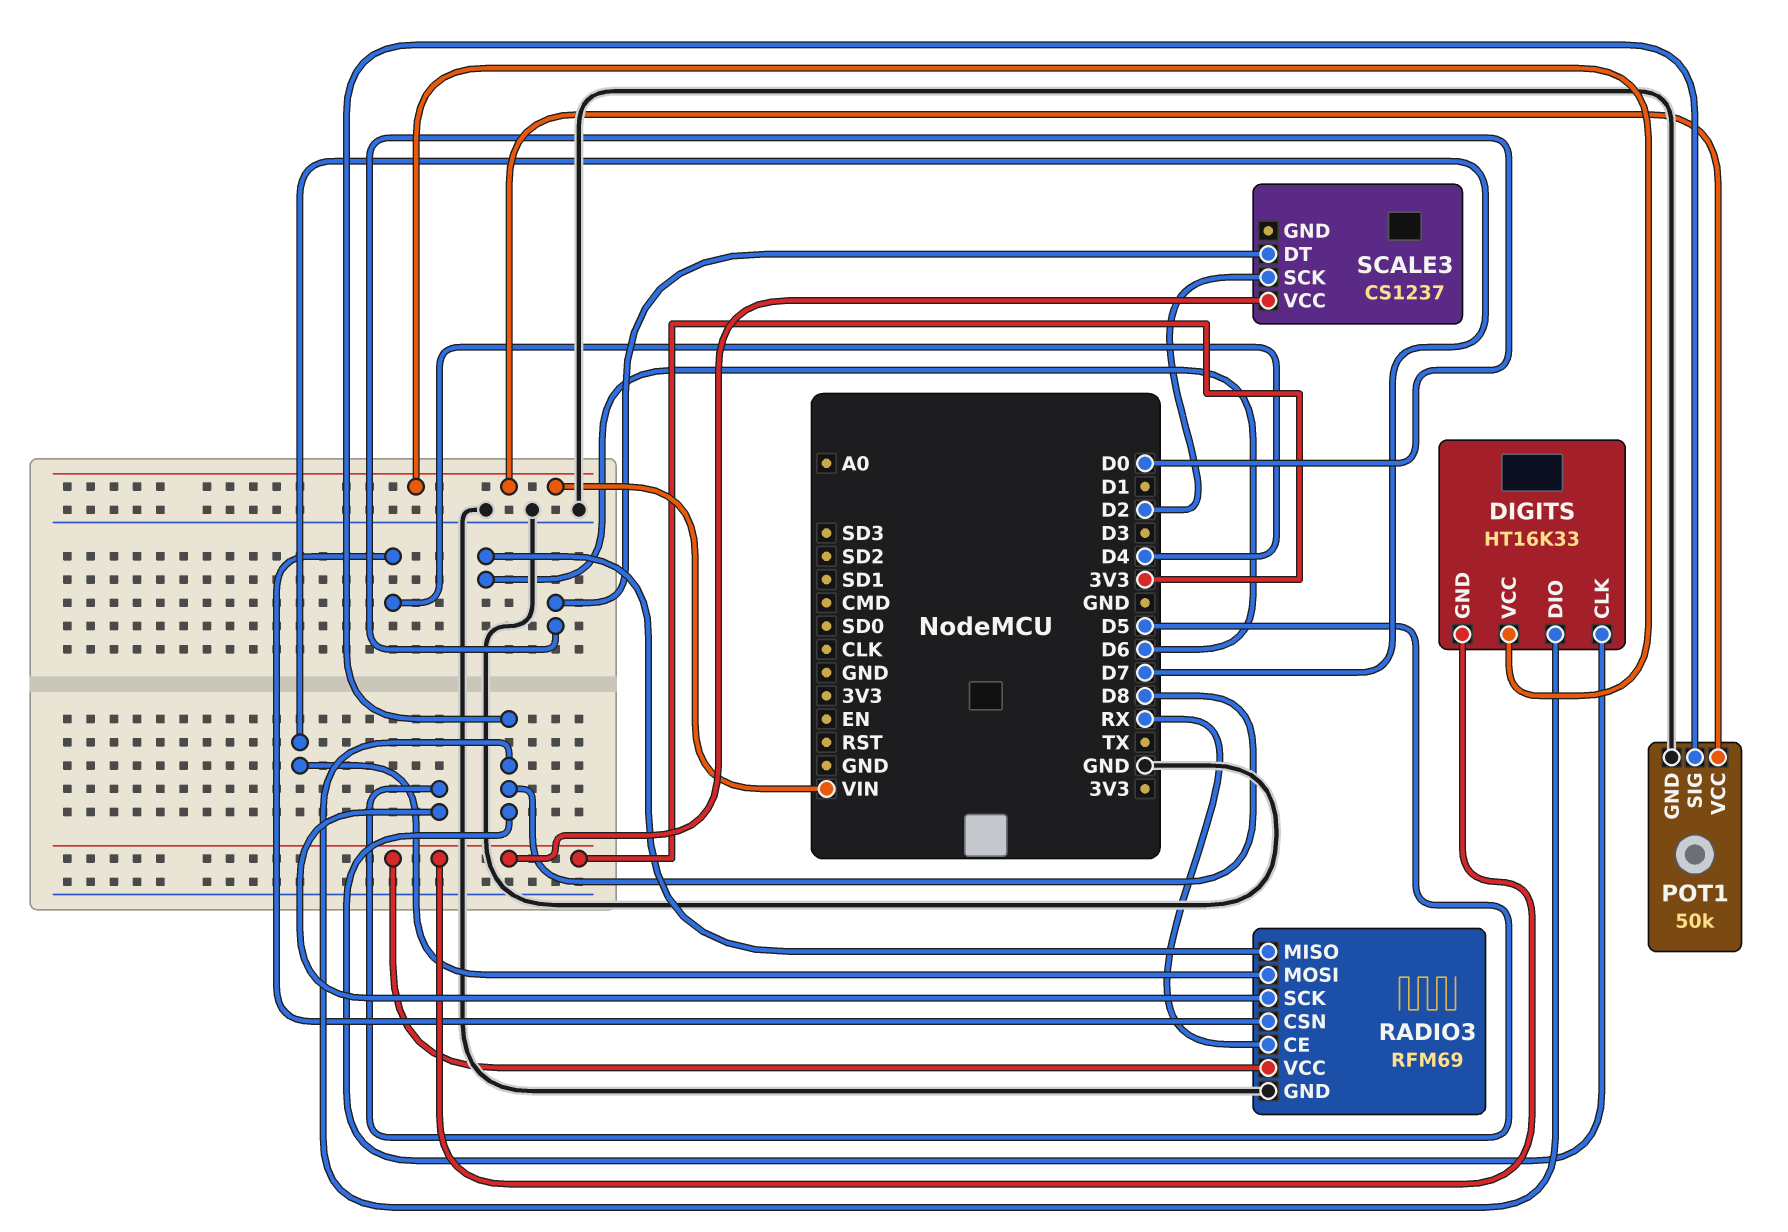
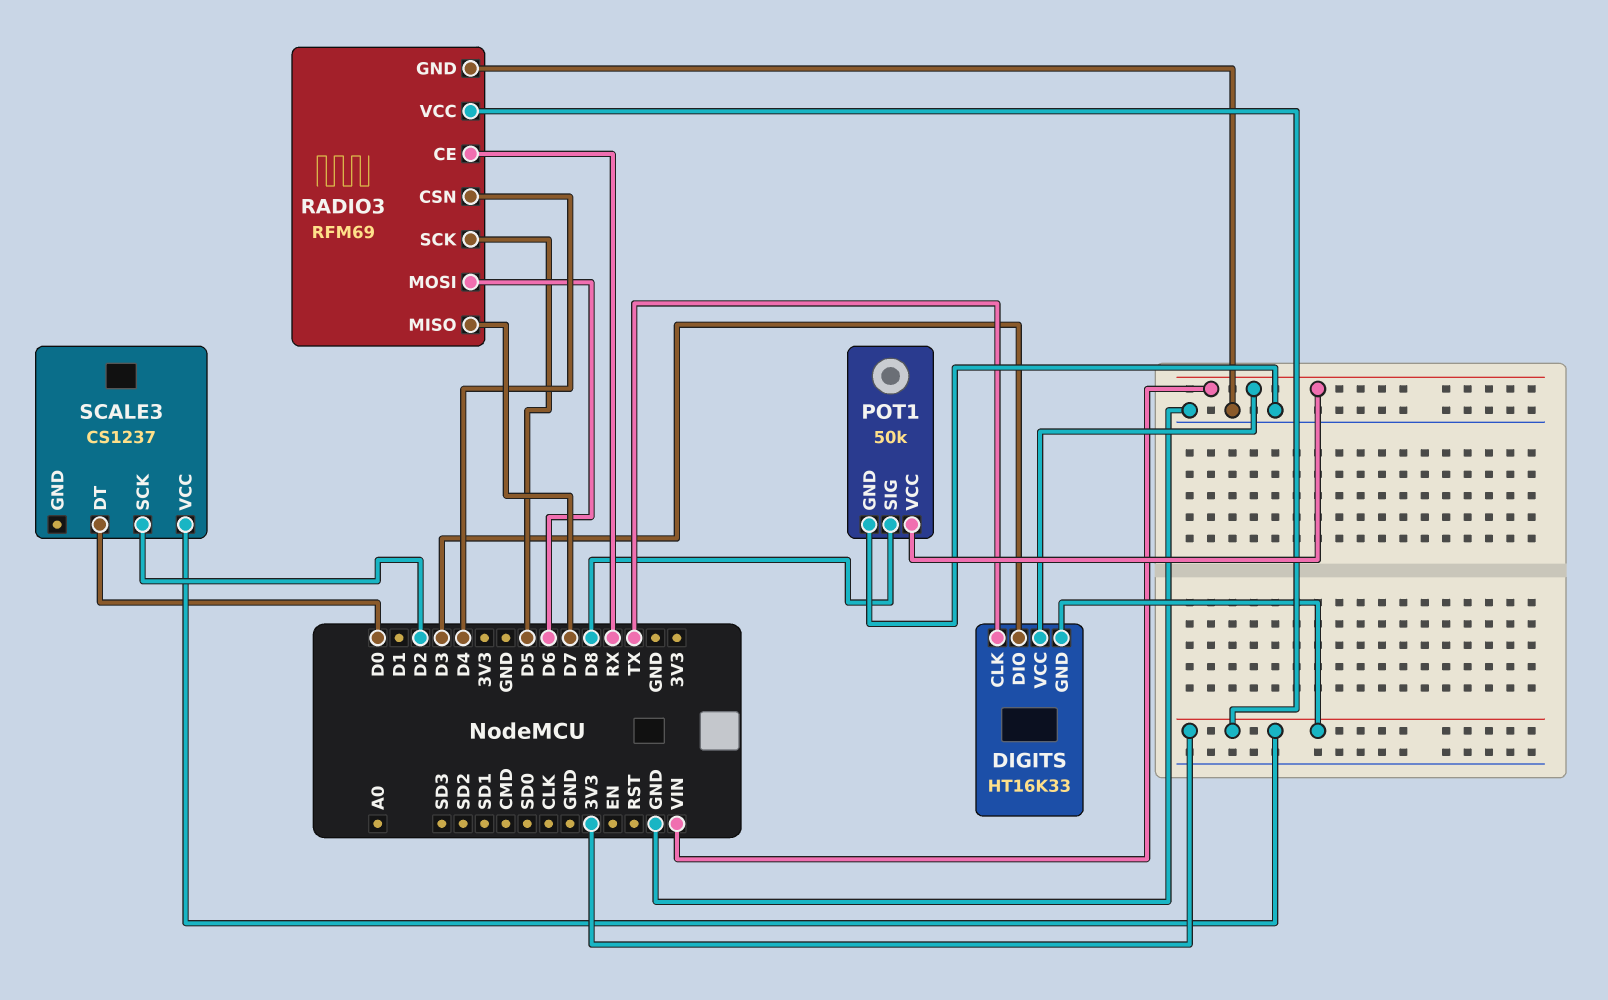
DIGITS pin CLK: D8 -> TX
DIGITS pin DIO: D8 -> D3
RADIO3 pin MISO: D6 -> D7
RADIO3 pin MOSI: D7 -> D6

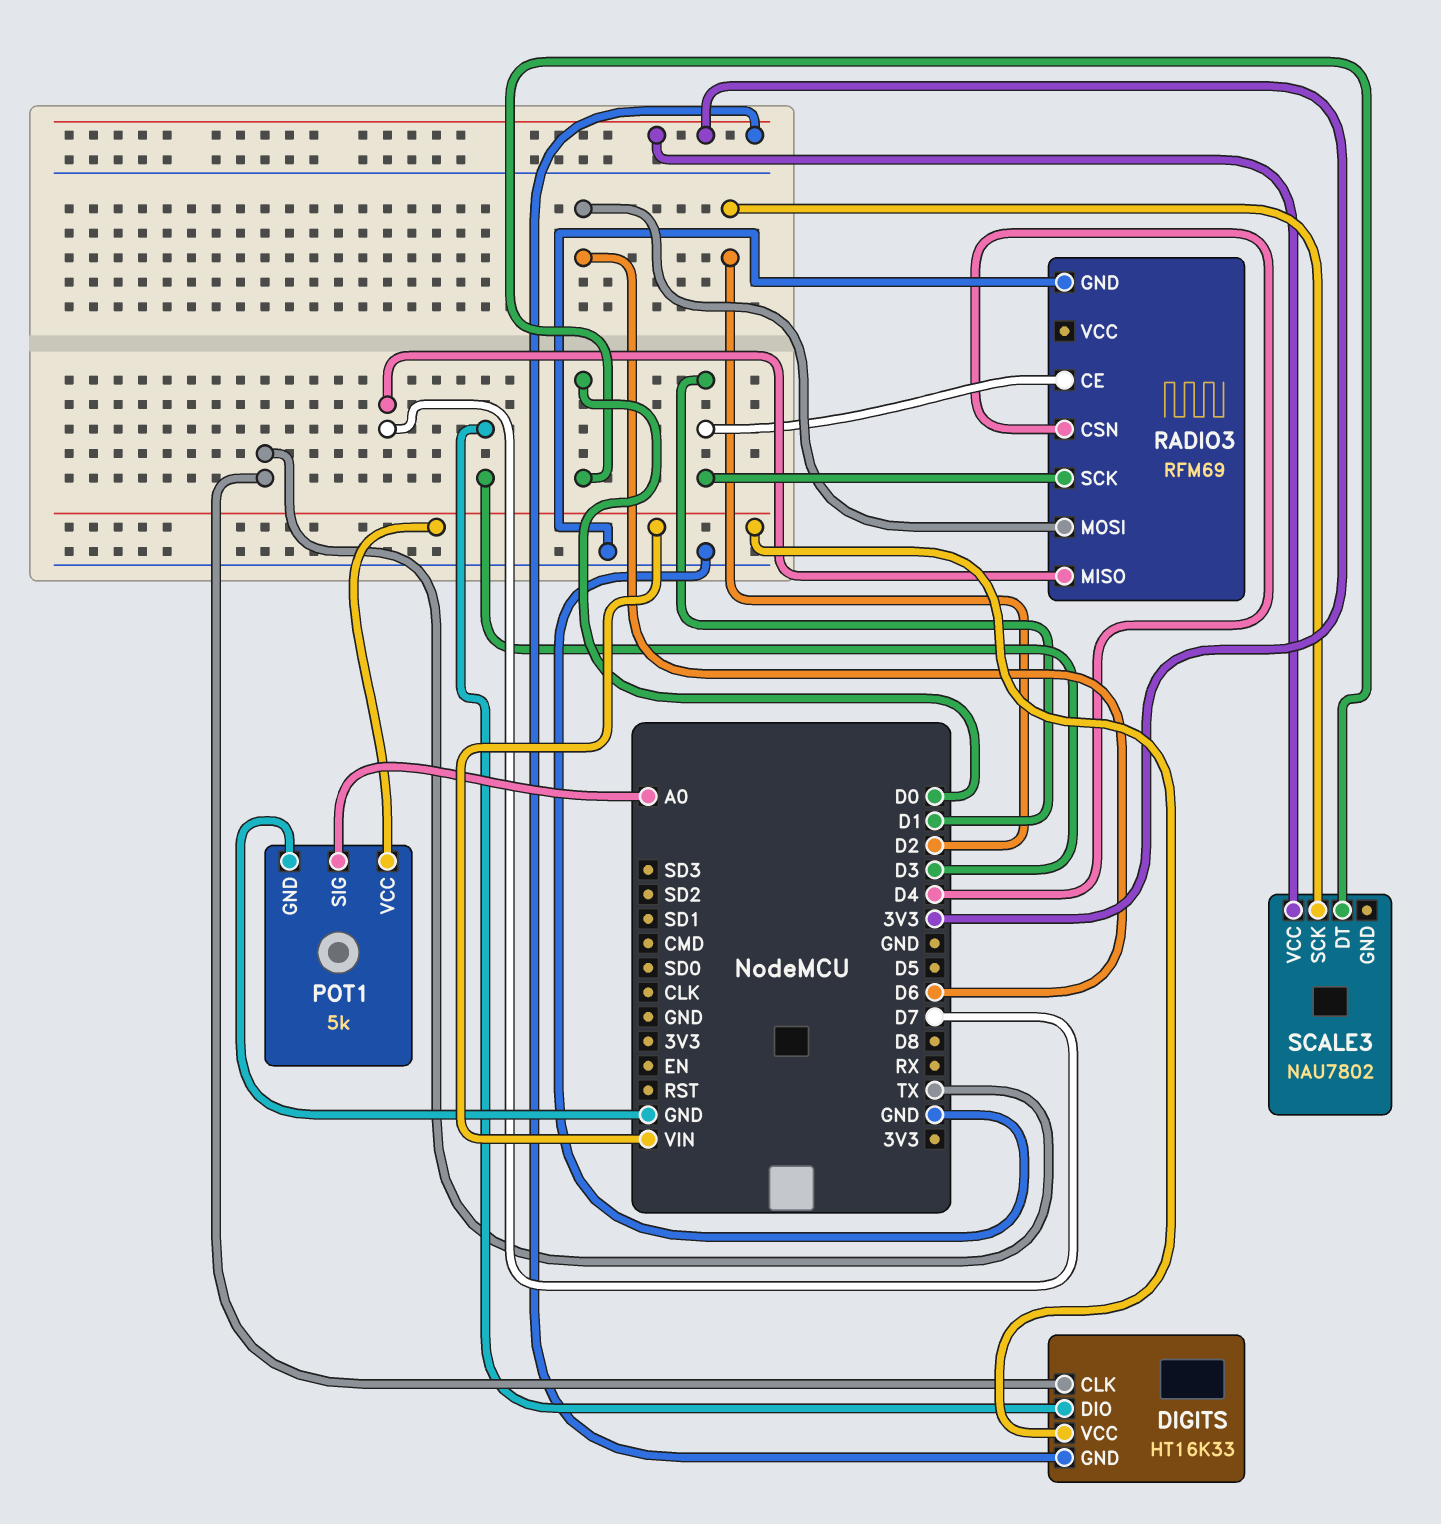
POT1: 50k -> 5k
POT1 pin SIG: D8 -> A0
RADIO3 pin CE: RX -> D1
RADIO3 pin SCK: D5 -> D1
RADIO3 pin VCC: 3V3 -> none
SCALE3: CS1237 -> NAU7802

